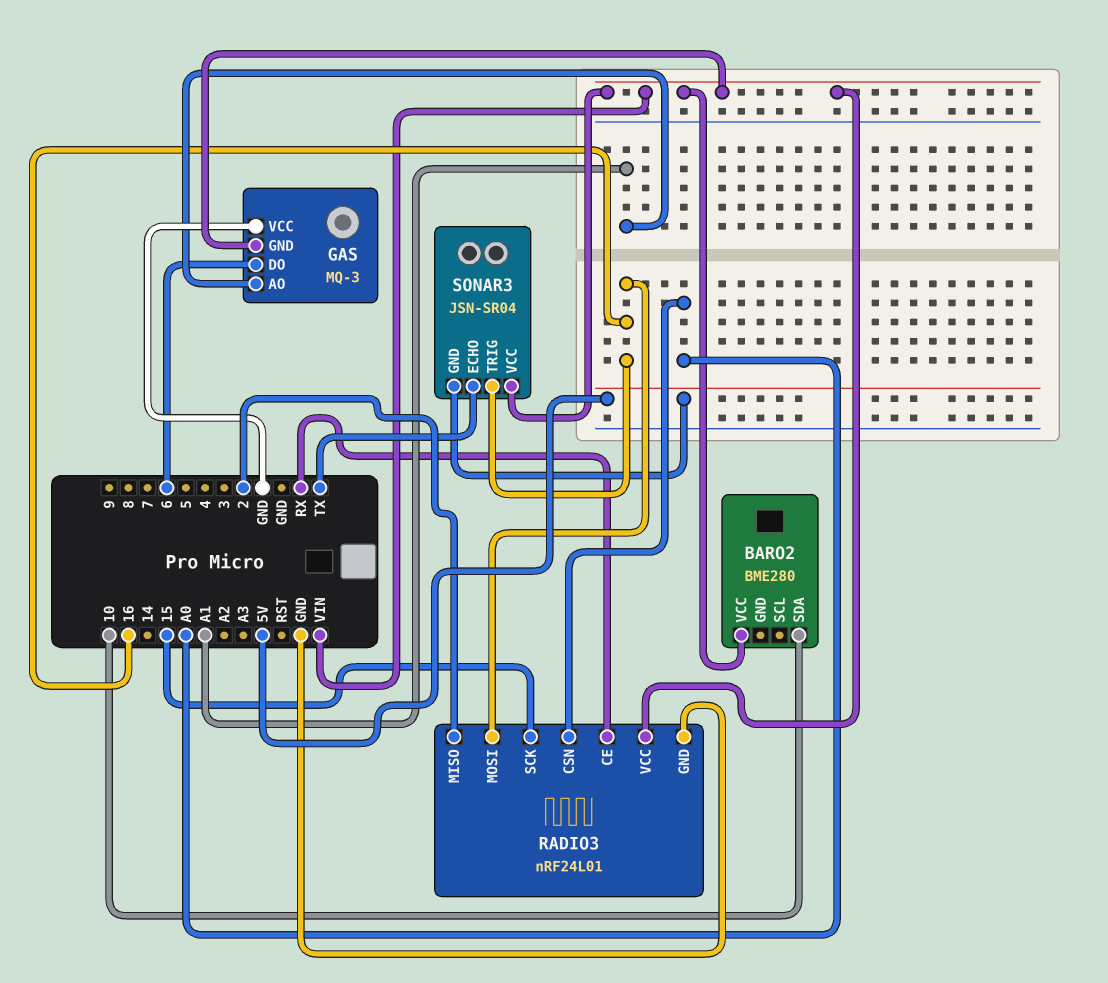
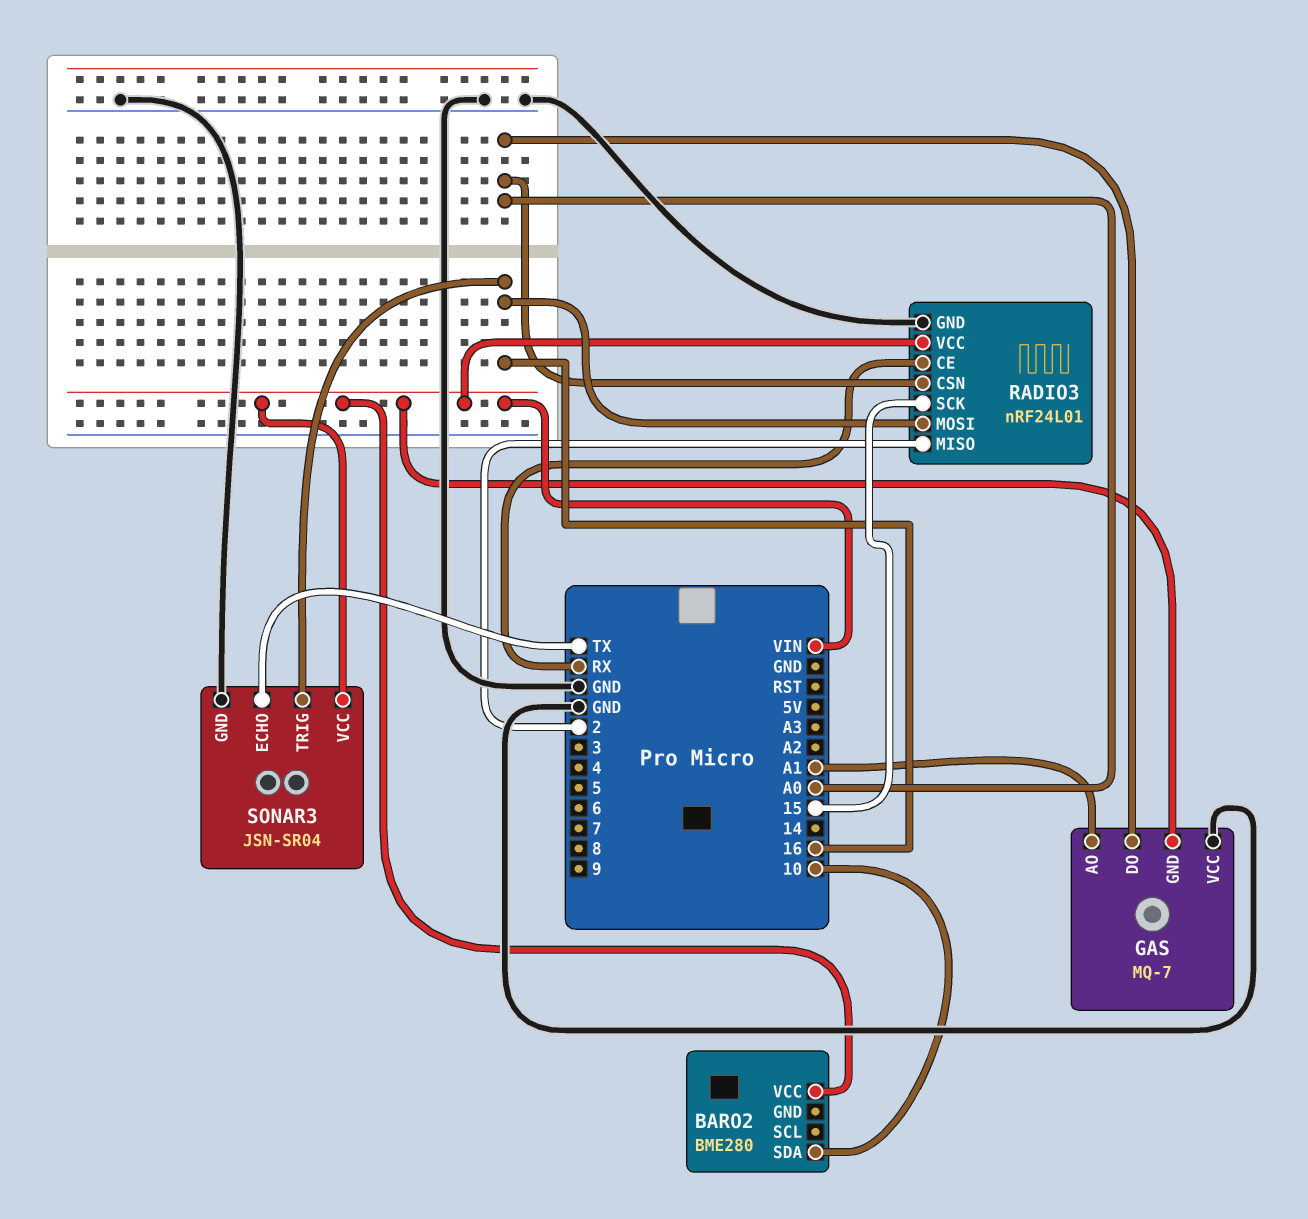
GAS: MQ-3 -> MQ-7
GAS pin DO: 6 -> A0
SONAR3 pin GND: 5V -> GND

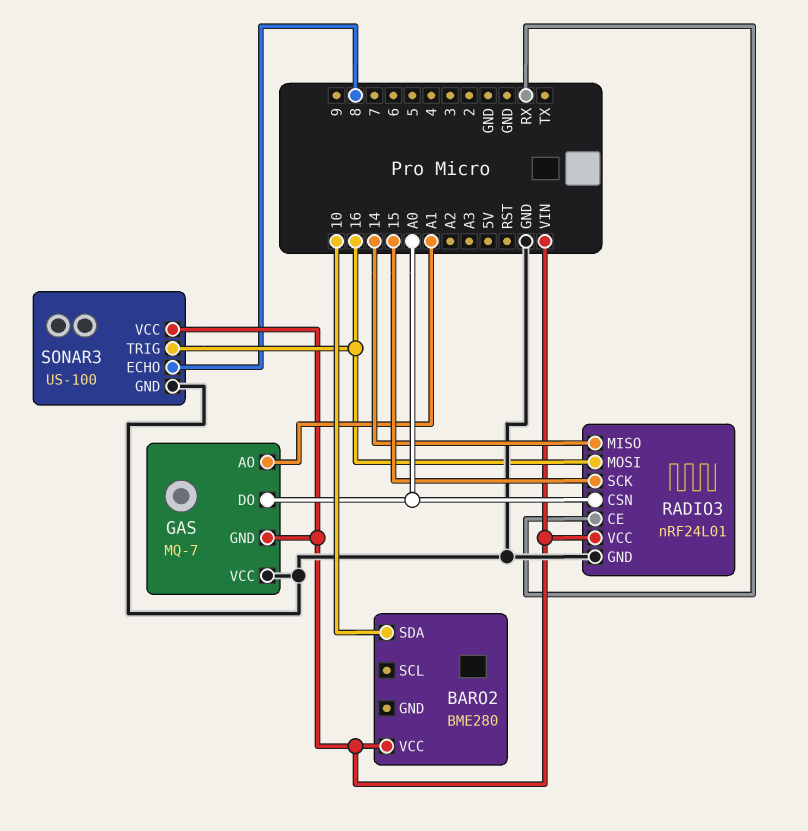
RADIO3 pin MISO: 2 -> 14
SONAR3: JSN-SR04 -> US-100
SONAR3 pin ECHO: TX -> 8

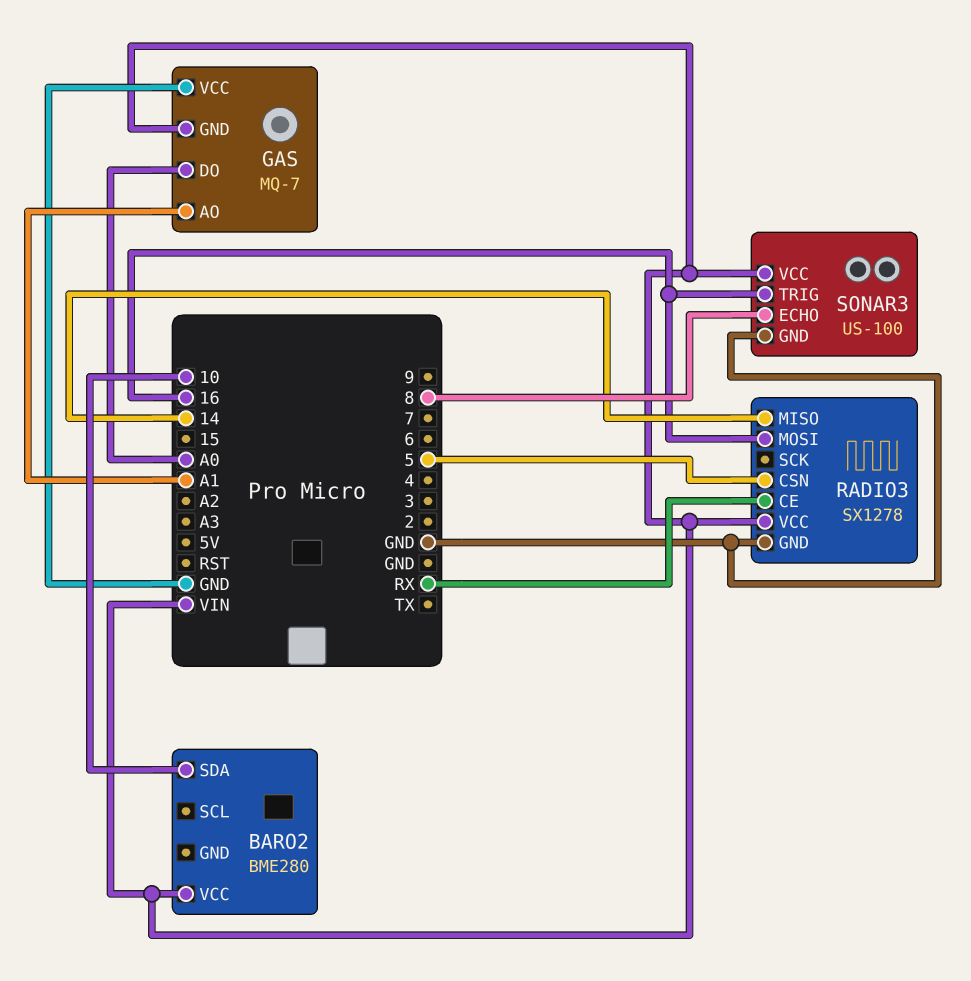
RADIO3: nRF24L01 -> SX1278
RADIO3 pin CSN: A0 -> 5
RADIO3 pin SCK: 15 -> none

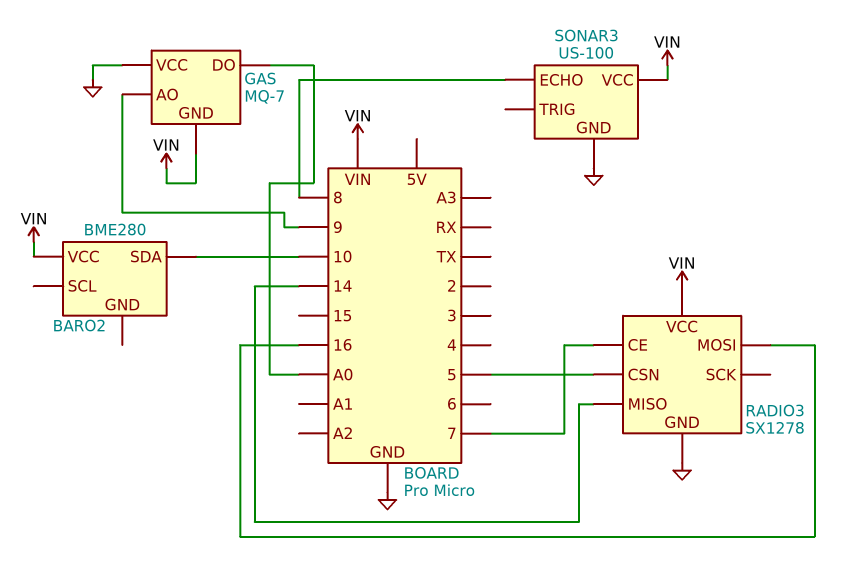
GAS pin AO: A1 -> 9
RADIO3 pin CE: RX -> 7
SONAR3 pin TRIG: 16 -> none

